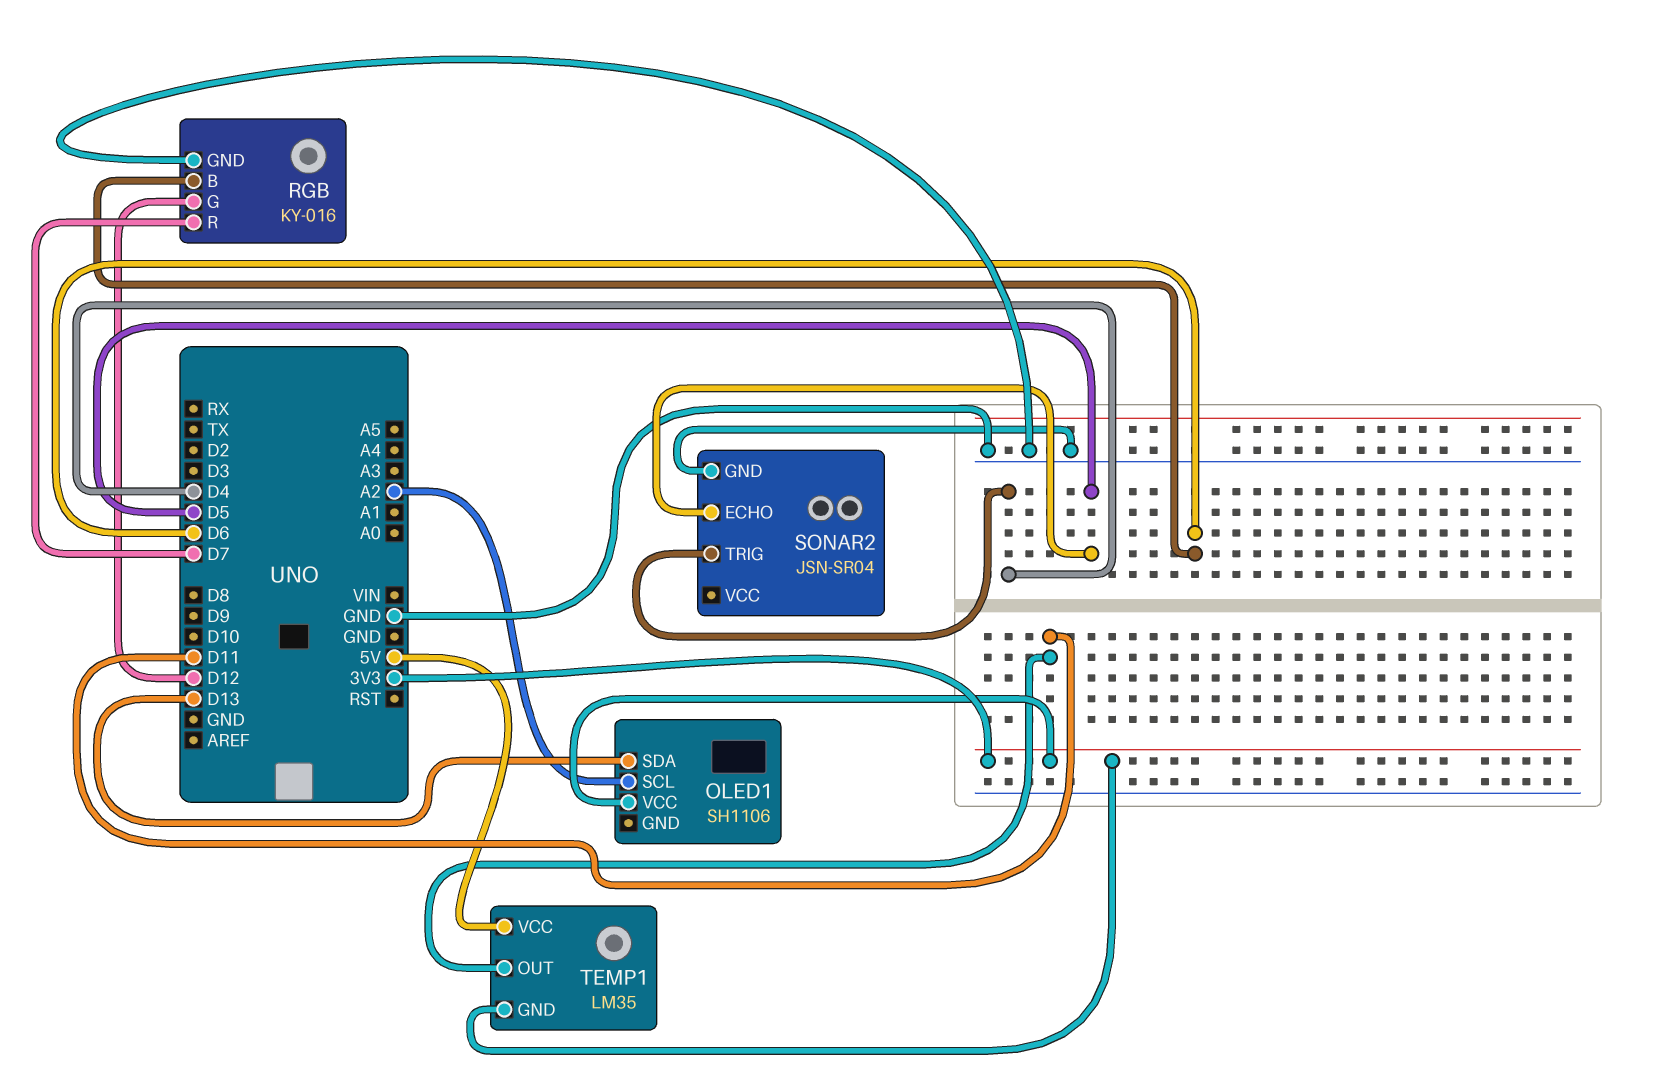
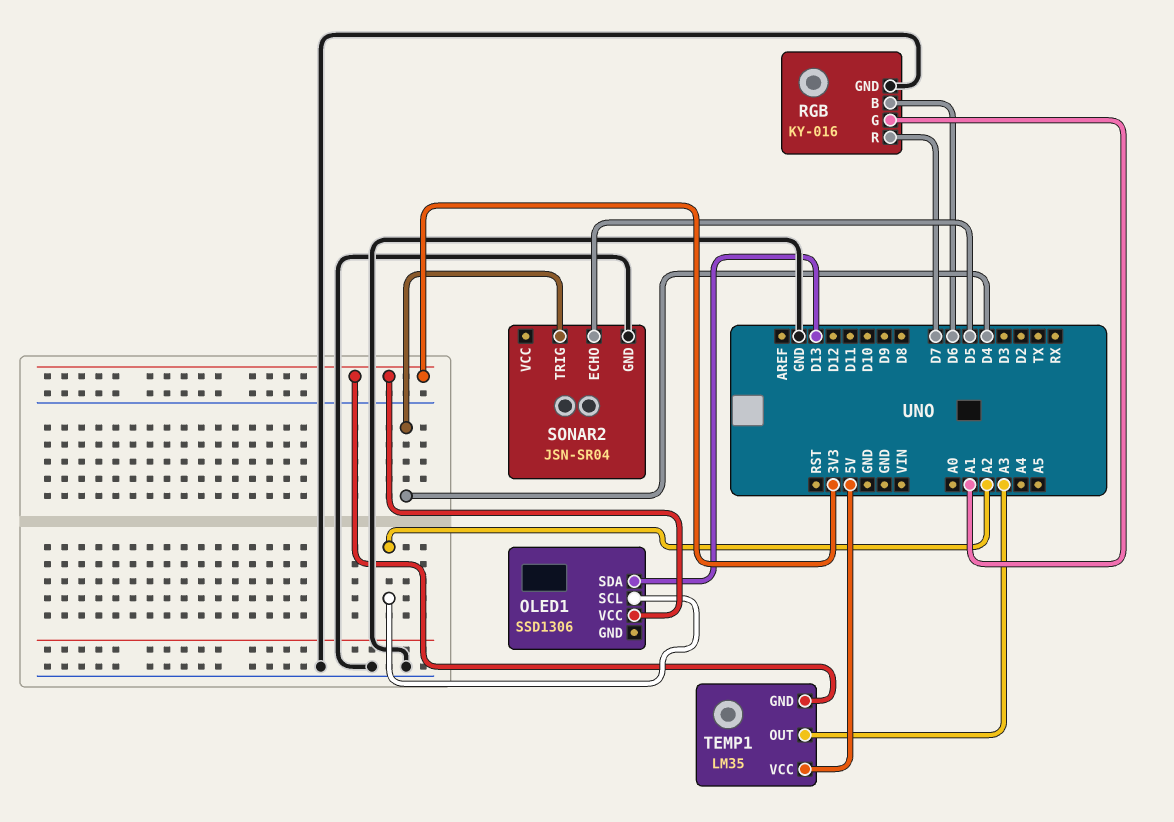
OLED1: SH1106 -> SSD1306
RGB pin G: D12 -> A1
TEMP1 pin OUT: D11 -> A3

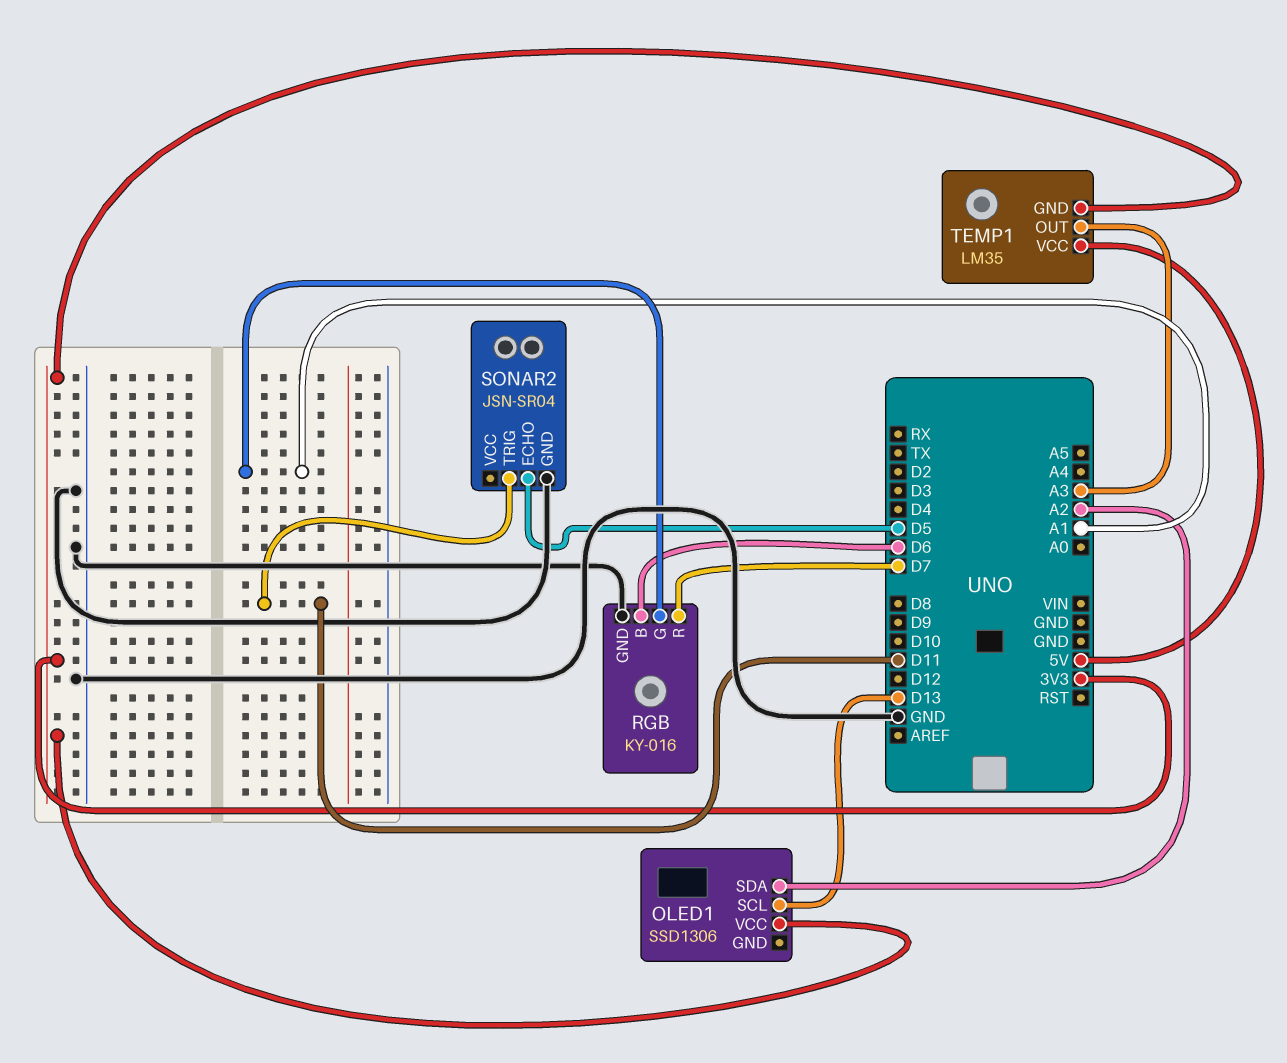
OLED1 pin SCL: A2 -> D13
OLED1 pin SDA: D13 -> A2
SONAR2 pin TRIG: D4 -> D11

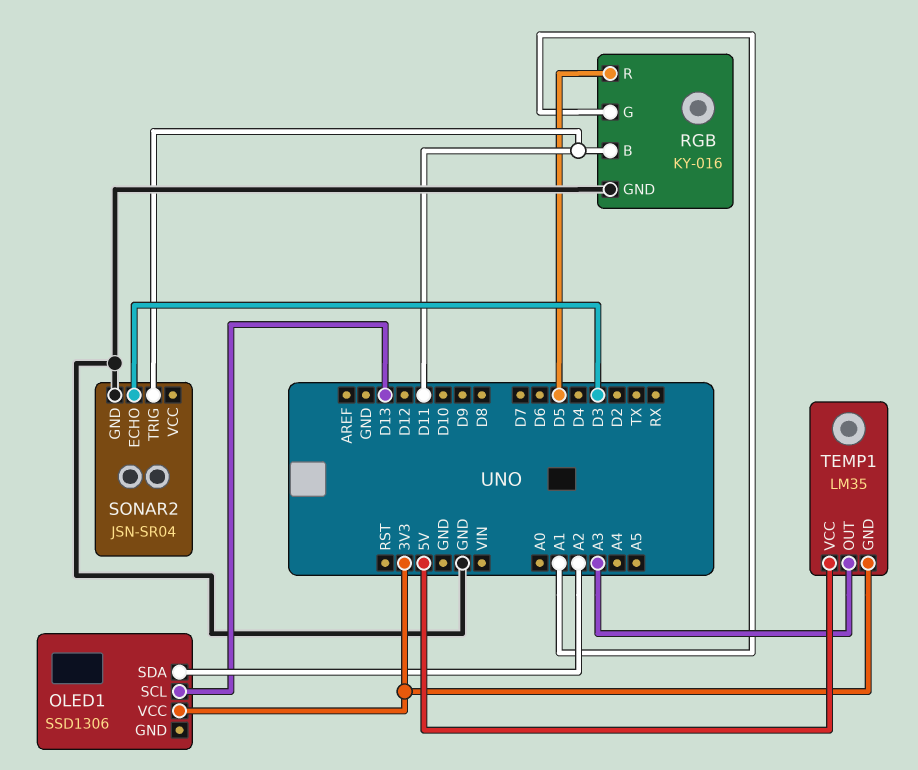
RGB pin B: D6 -> D11
RGB pin R: D7 -> D5
SONAR2 pin ECHO: D5 -> D3

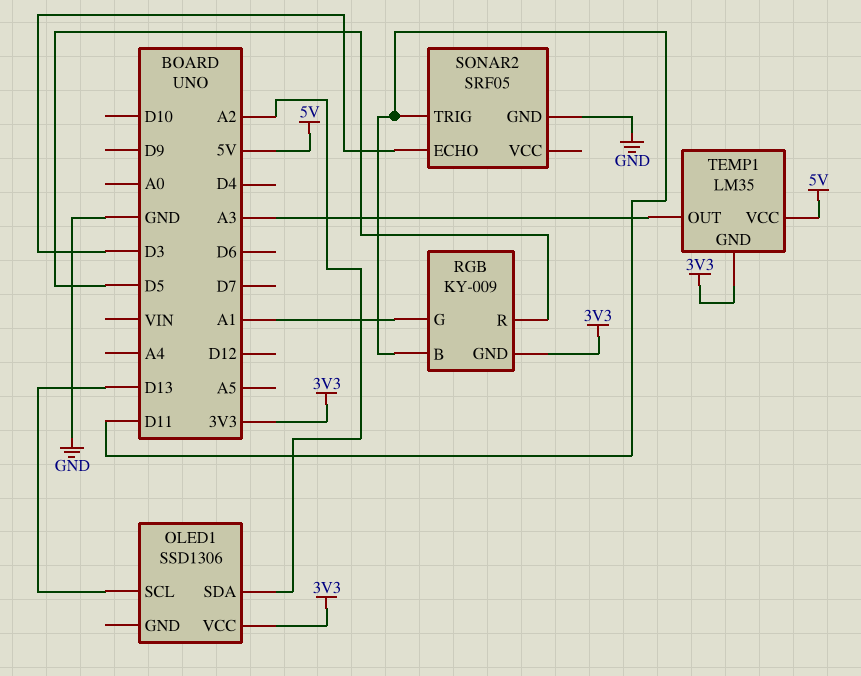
RGB: KY-016 -> KY-009
RGB pin GND: GND -> 3V3
SONAR2: JSN-SR04 -> SRF05

